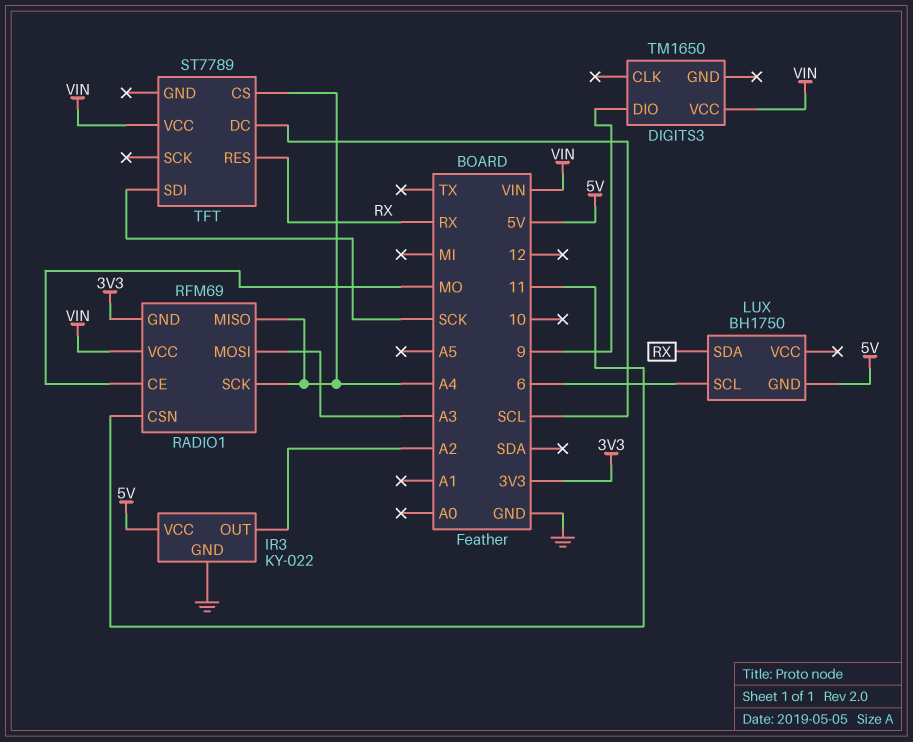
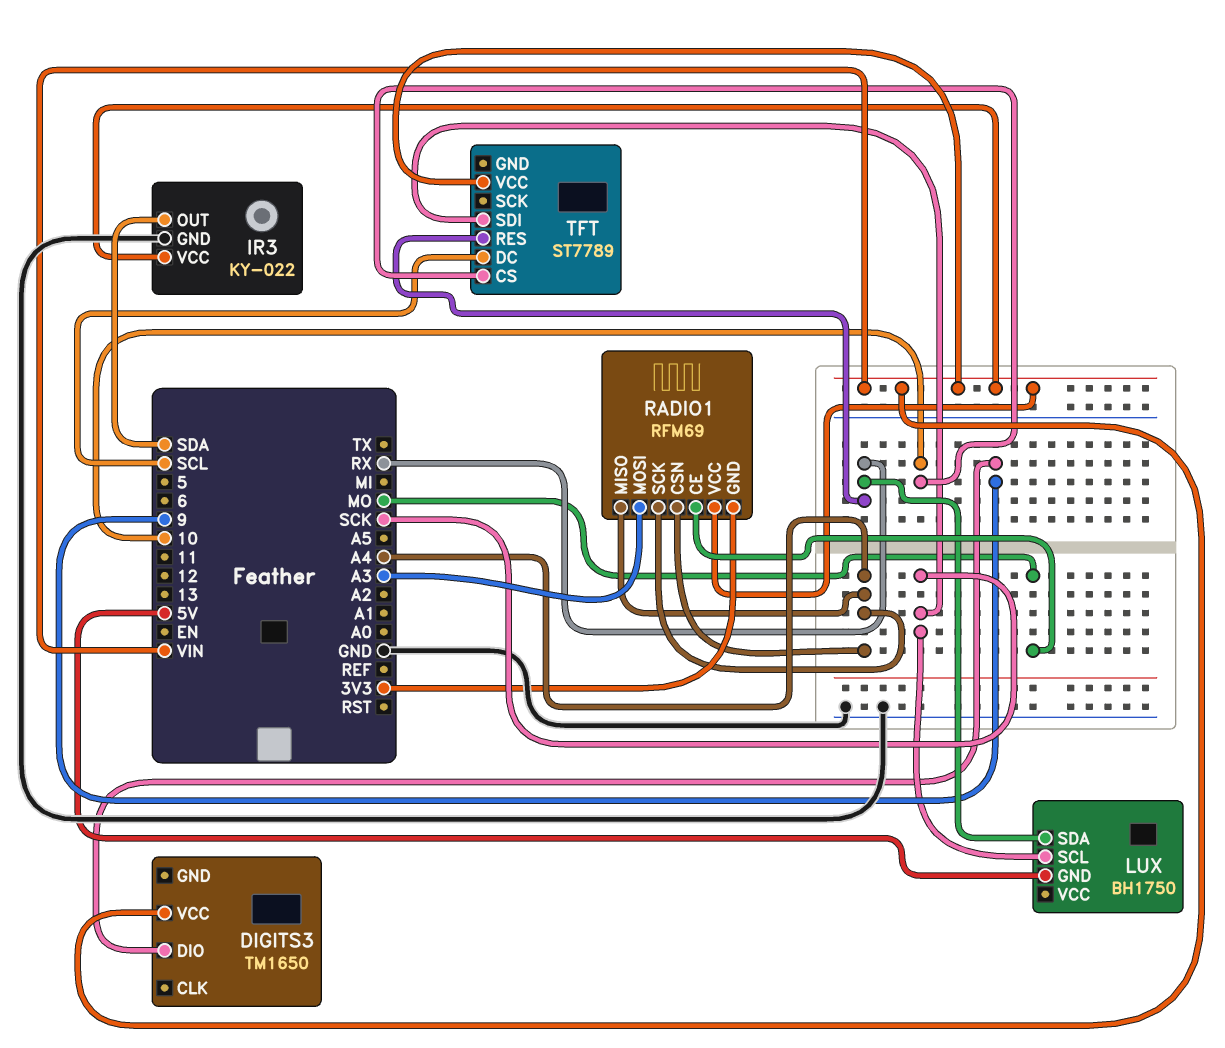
IR3 pin OUT: A2 -> SDA
IR3 pin VCC: 5V -> VIN
LUX pin SCL: 6 -> SCK
RADIO1 pin CSN: 11 -> A4
TFT pin CS: A4 -> 10

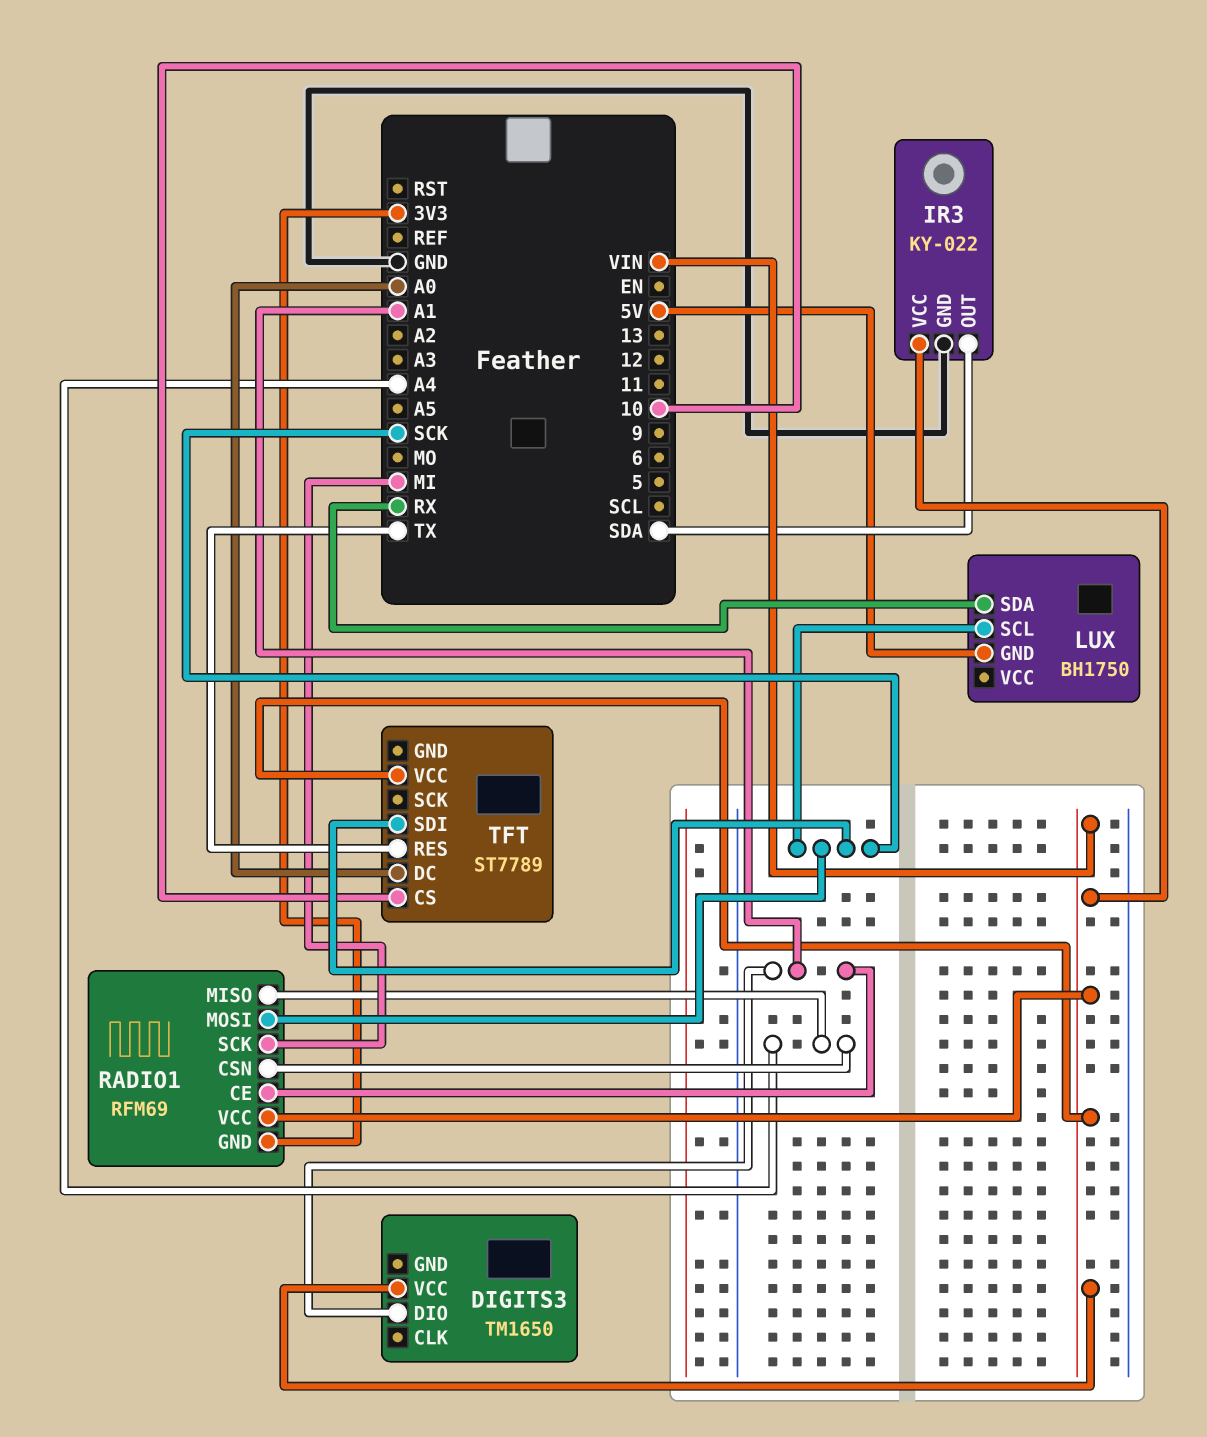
DIGITS3 pin DIO: 9 -> A1
RADIO1 pin CE: MO -> A1
RADIO1 pin MOSI: A3 -> SCK
RADIO1 pin SCK: A4 -> MI
TFT pin DC: SCL -> A0
TFT pin RES: RX -> TX

